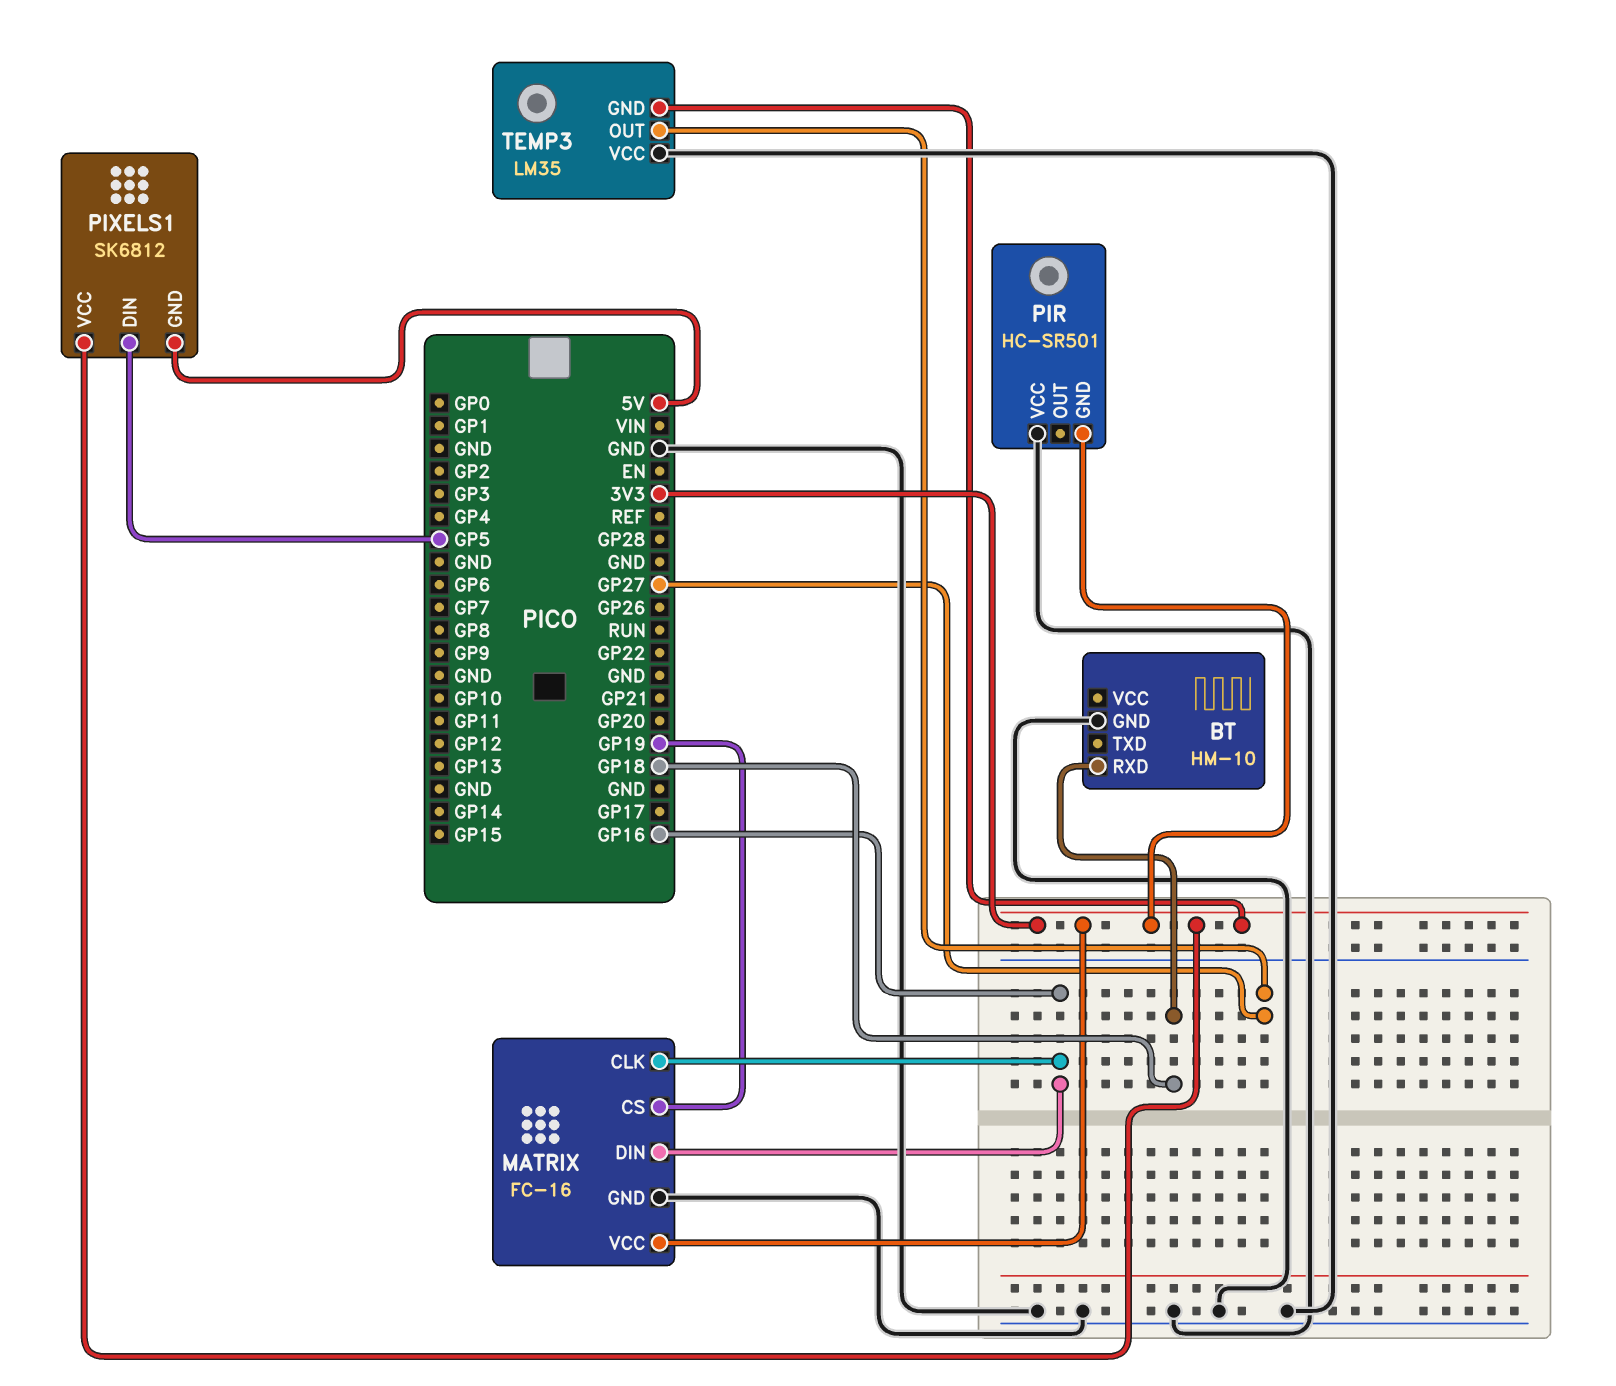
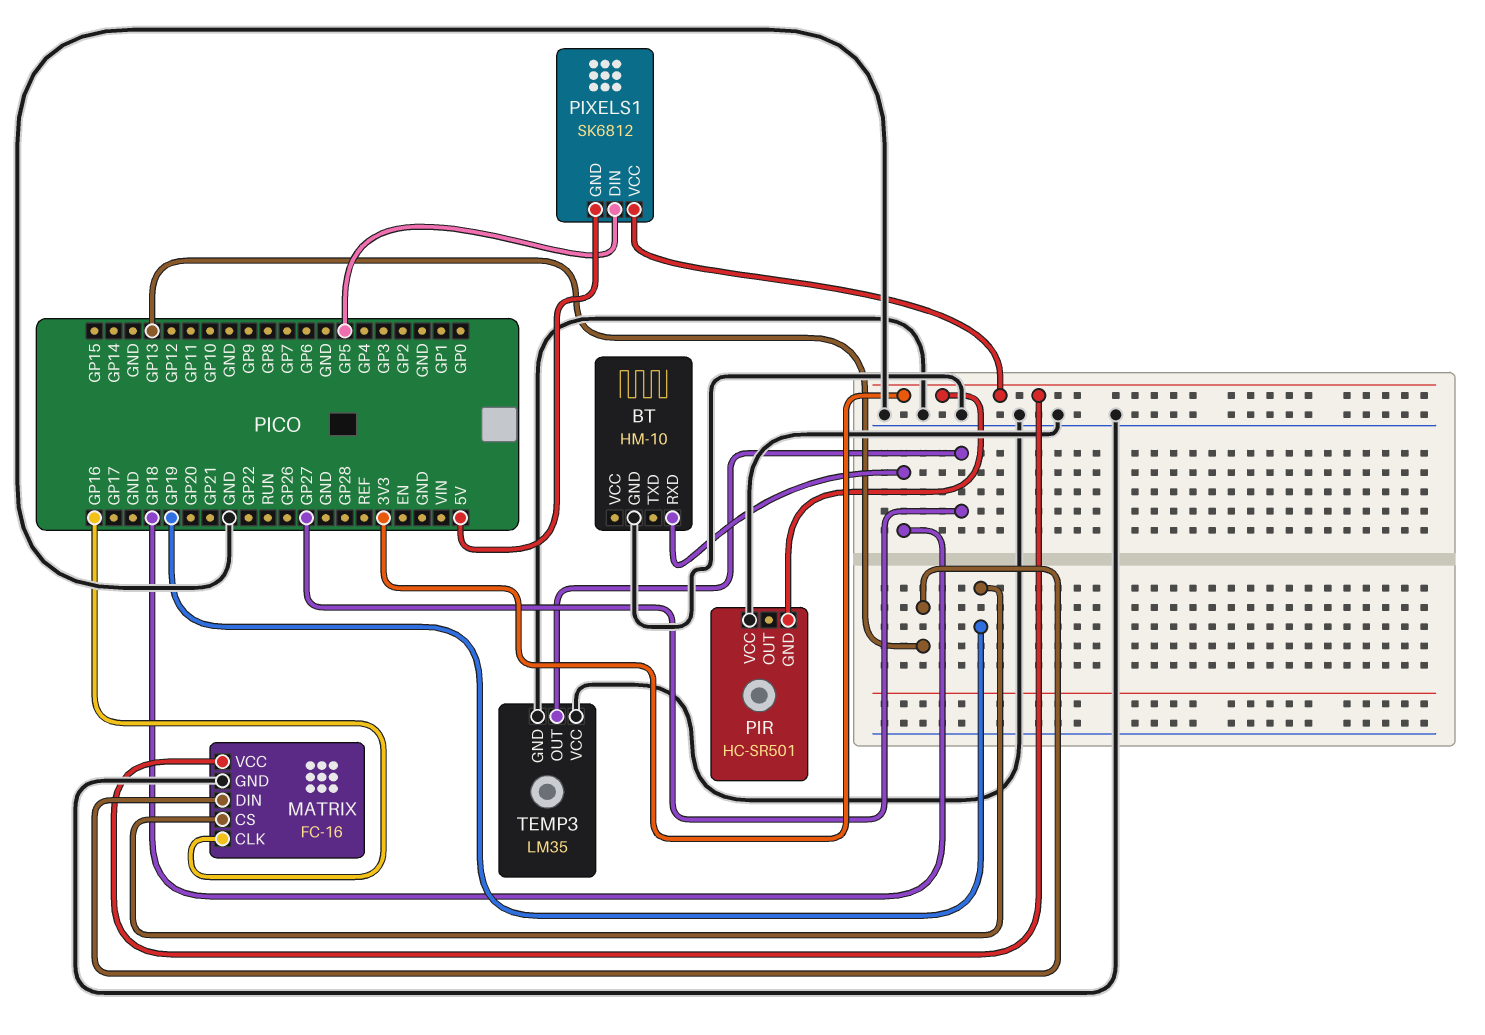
MATRIX pin DIN: GP16 -> GP13
TEMP3 pin GND: 3V3 -> GND

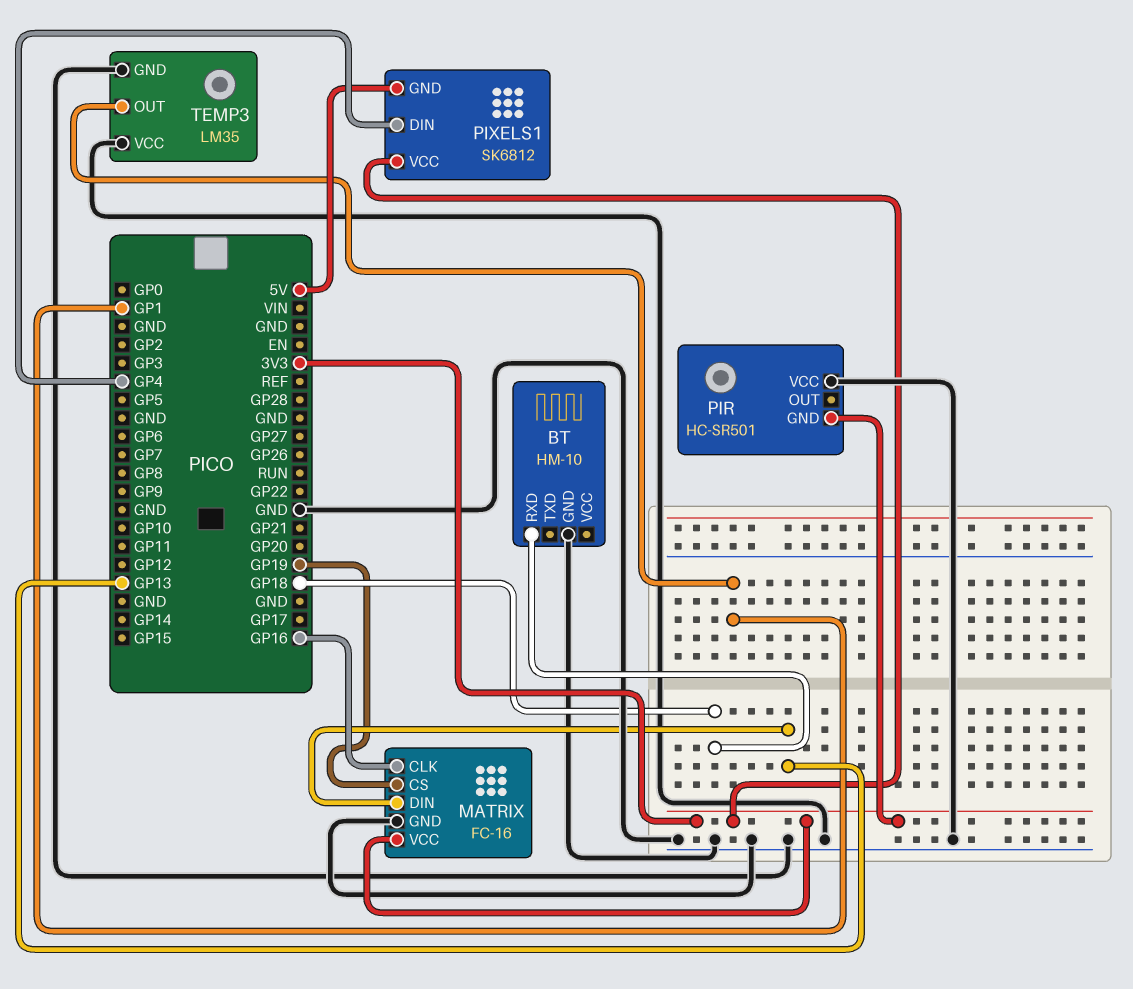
PIXELS1 pin DIN: GP5 -> GP4
TEMP3 pin OUT: GP27 -> GP1

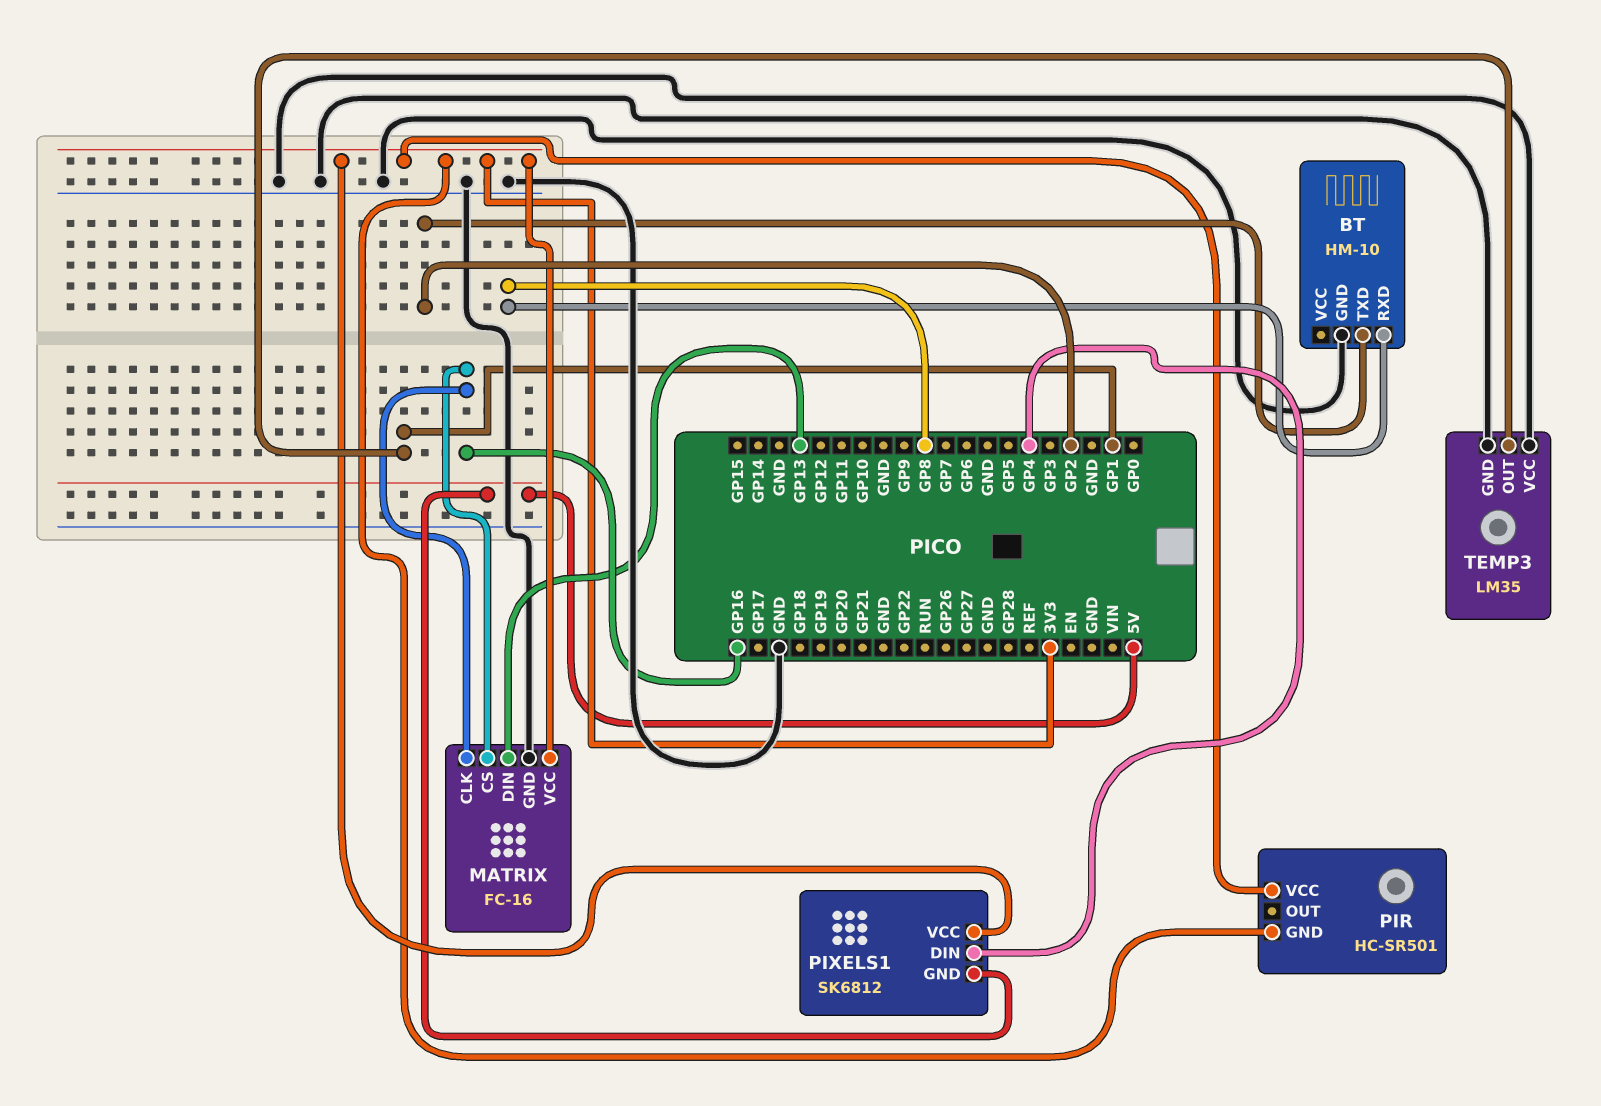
BT pin RXD: GP18 -> GP8
BT pin TXD: none -> GP2
MATRIX pin CS: GP19 -> GP16
PIR pin VCC: GND -> 3V3

